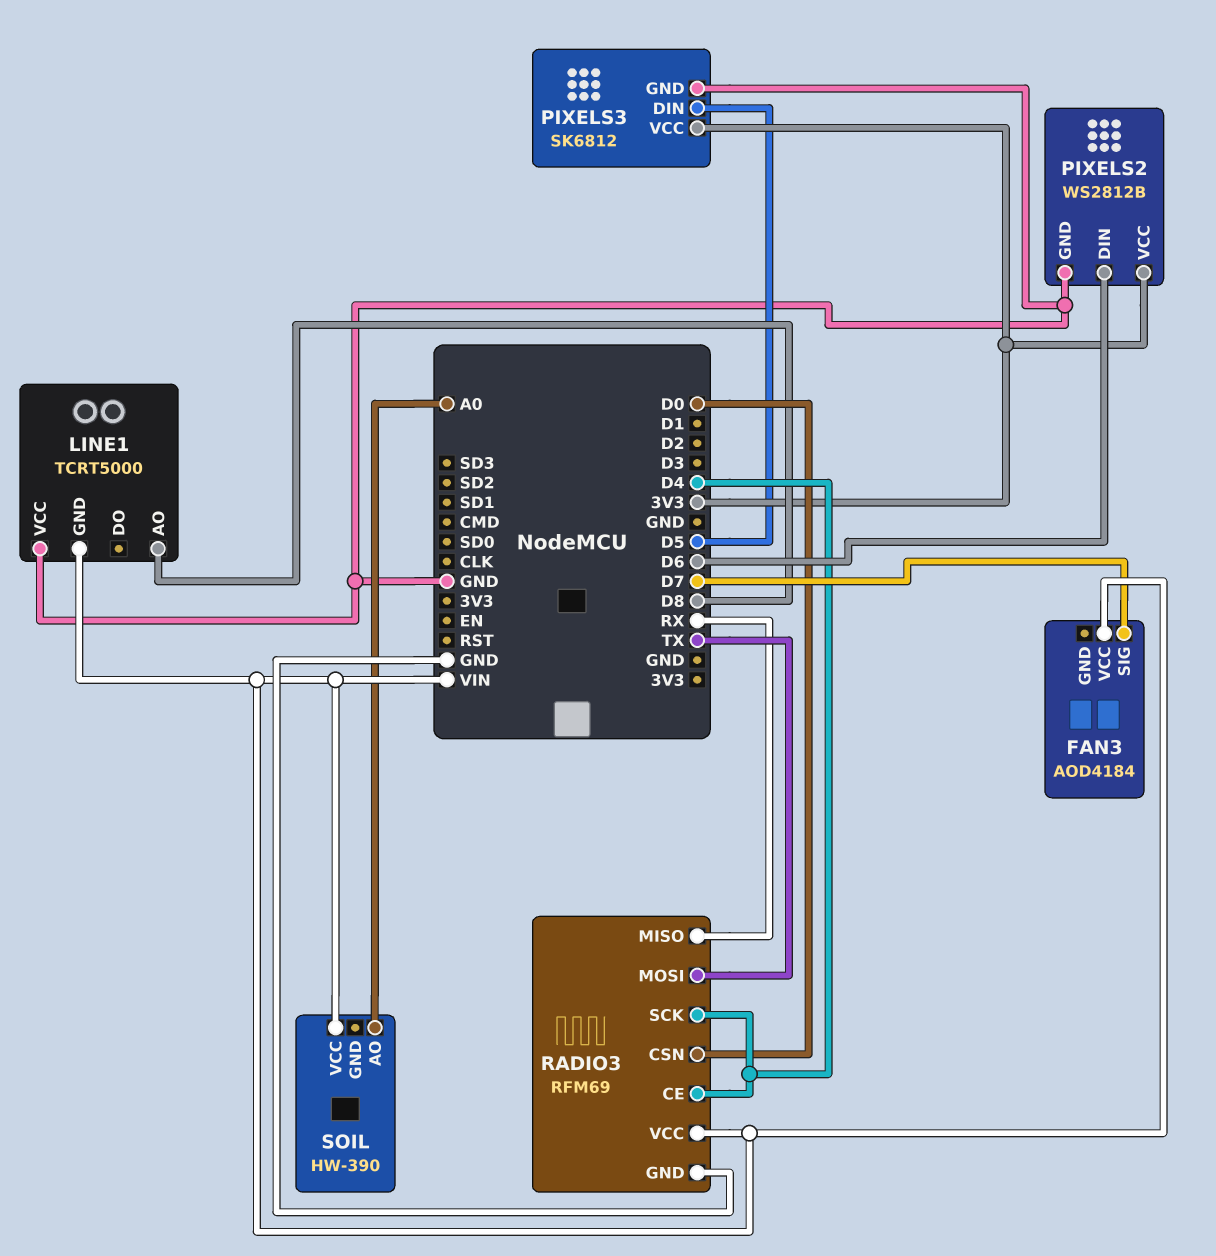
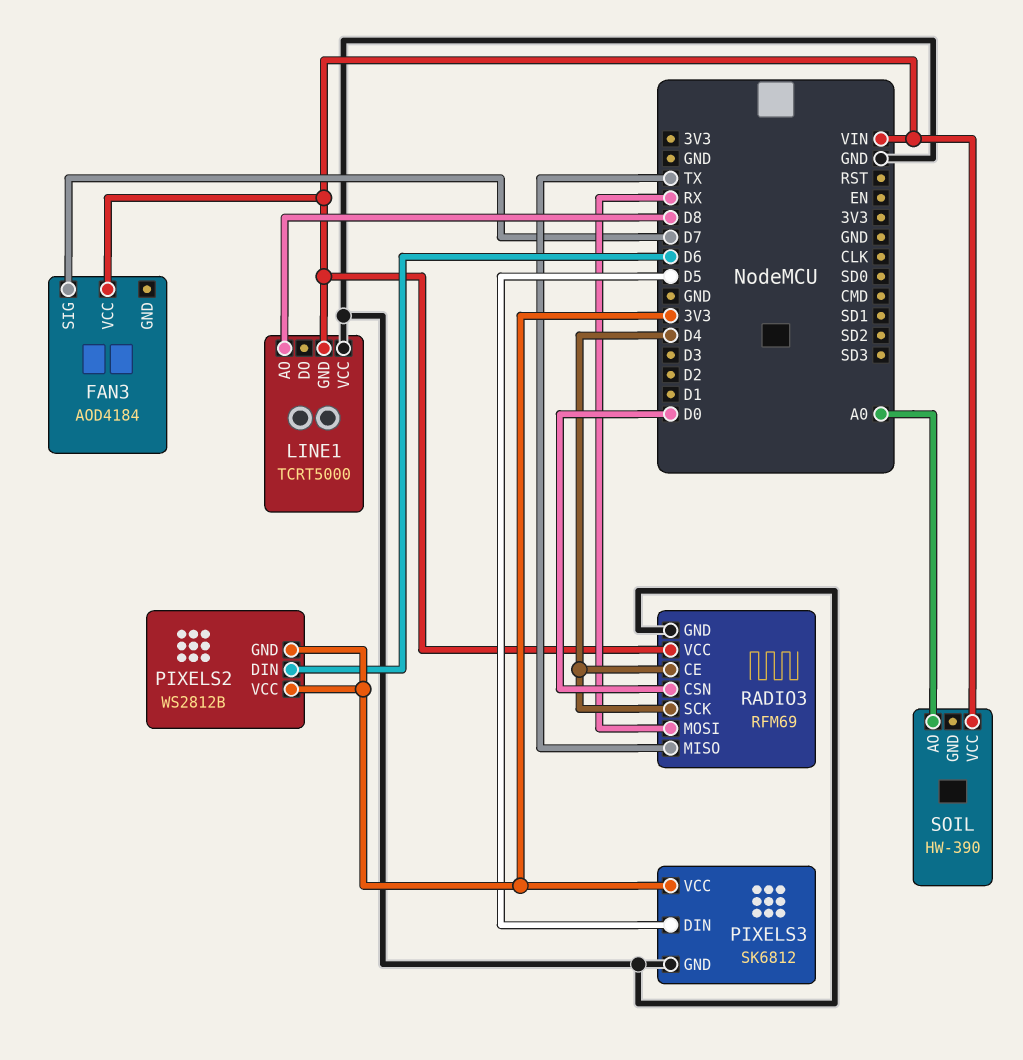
PIXELS2 pin GND: GND -> 3V3
RADIO3 pin MISO: RX -> TX
RADIO3 pin MOSI: TX -> RX

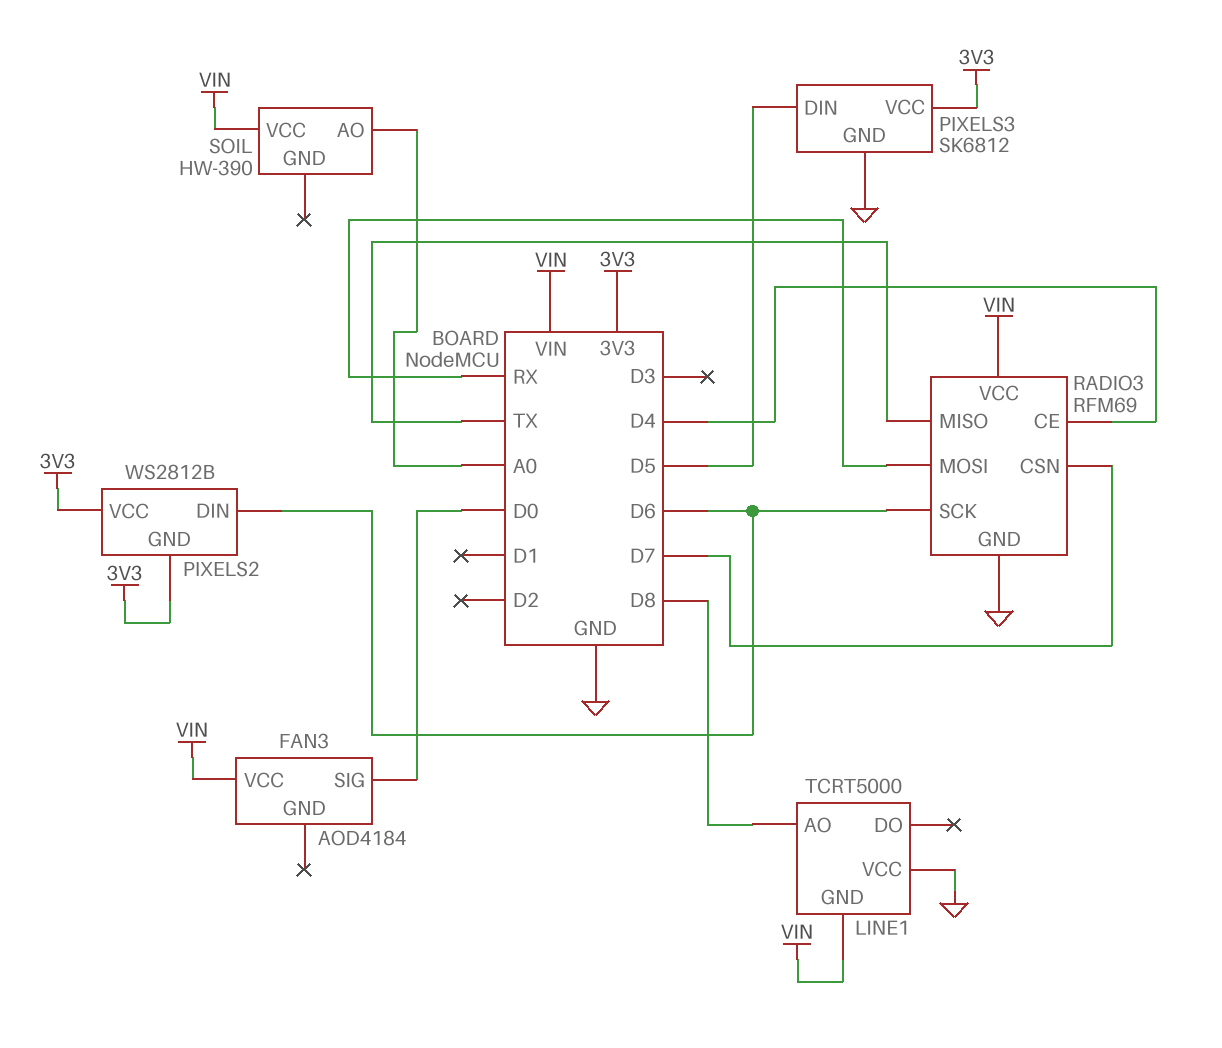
FAN3 pin SIG: D7 -> D0
RADIO3 pin CSN: D0 -> D7
RADIO3 pin SCK: D4 -> D6

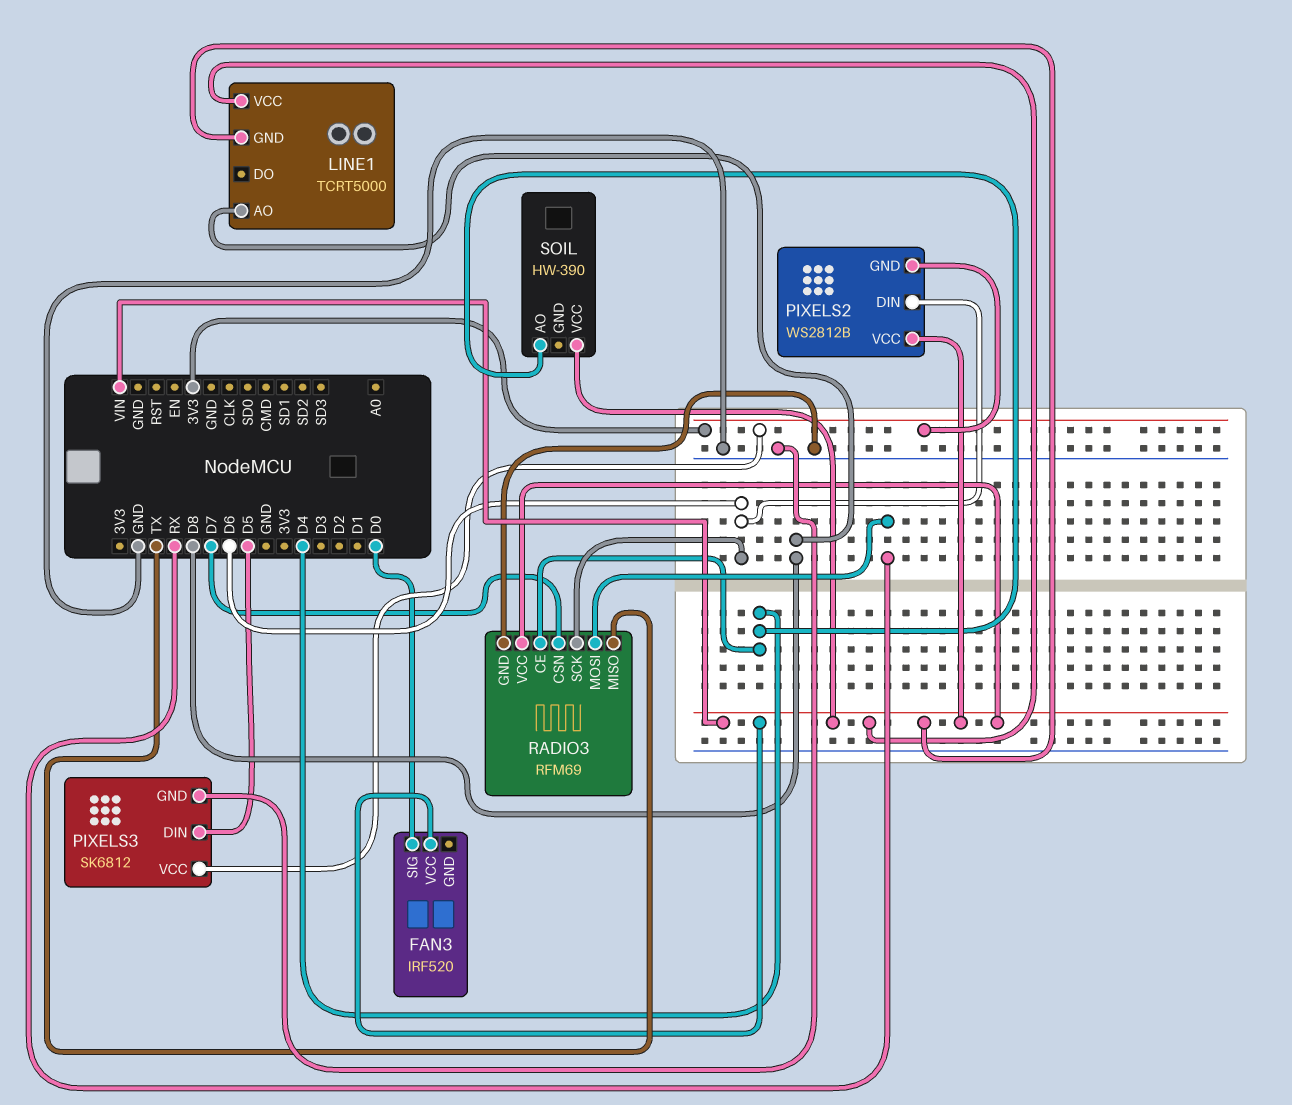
FAN3: AOD4184 -> IRF520
LINE1 pin VCC: GND -> VIN
PIXELS2 pin VCC: 3V3 -> VIN
SOIL pin AO: A0 -> D4

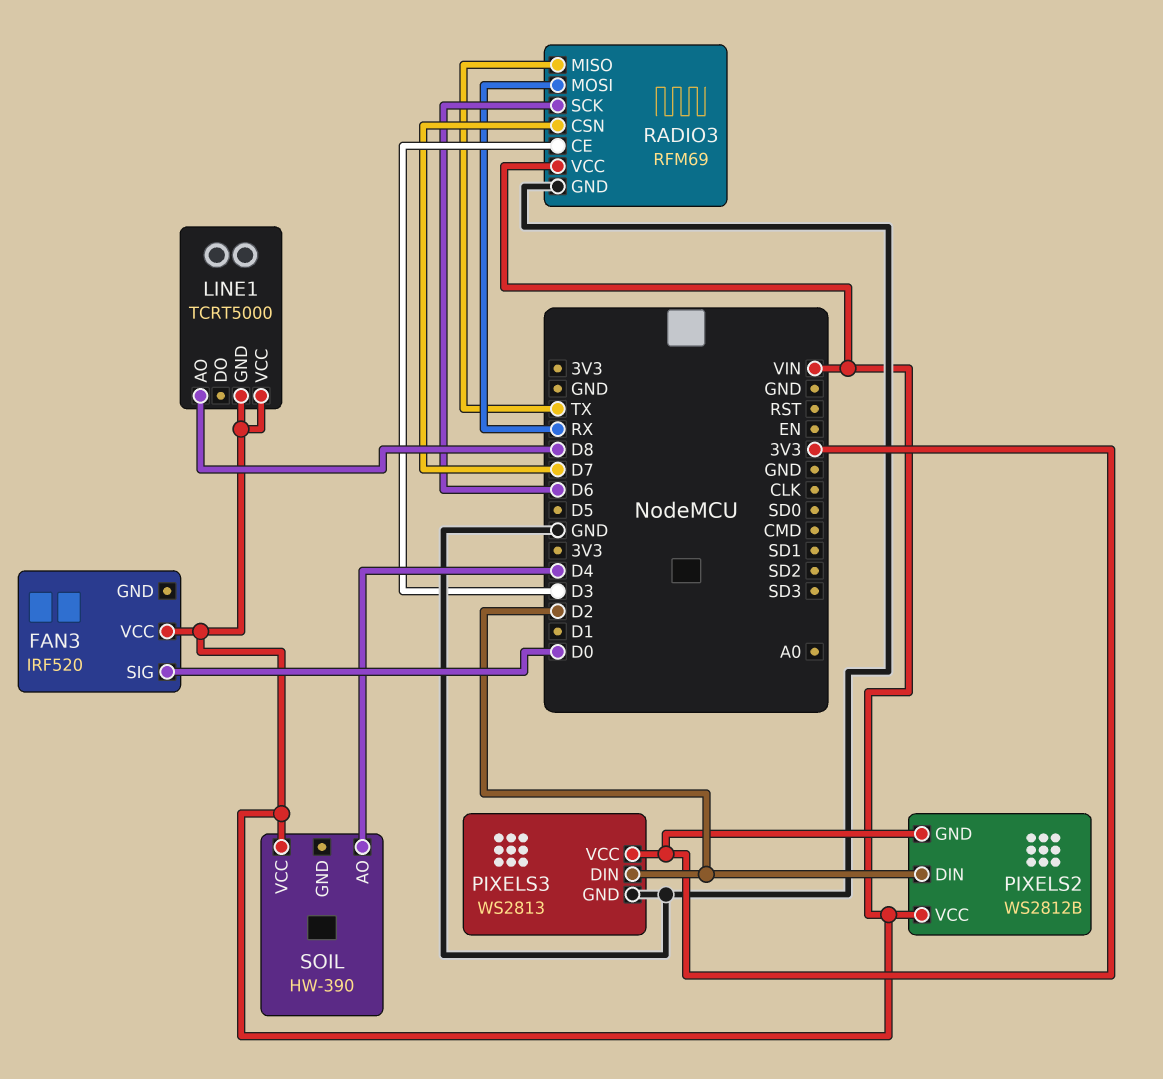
PIXELS2 pin DIN: D6 -> D2
PIXELS3: SK6812 -> WS2813
PIXELS3 pin DIN: D5 -> D2
RADIO3 pin CE: D4 -> D3

